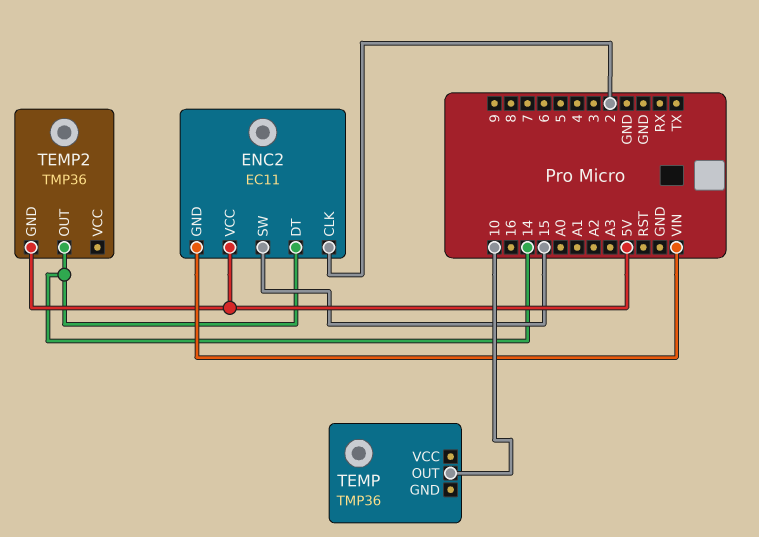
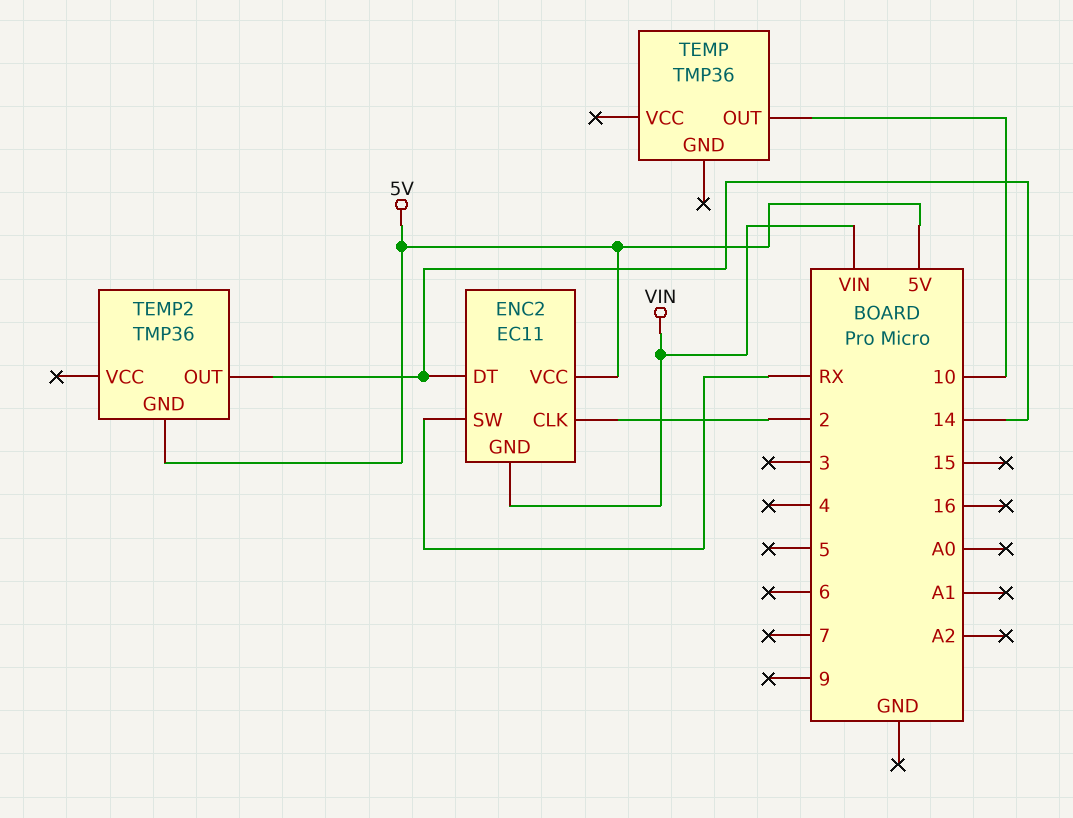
ENC2 pin SW: 15 -> RX

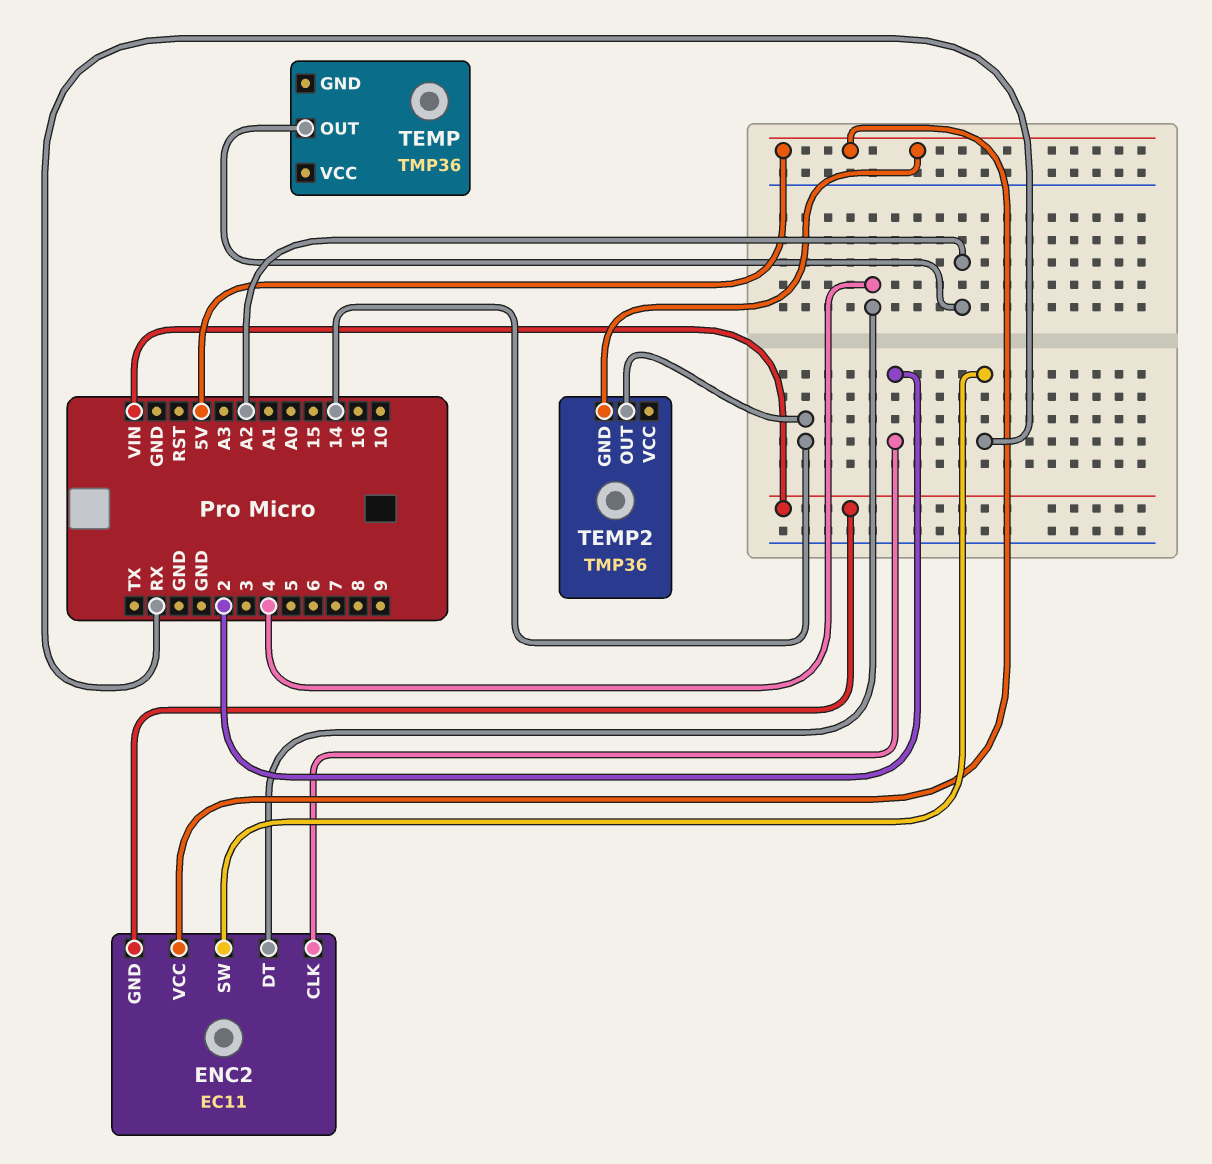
ENC2 pin DT: 14 -> 4
TEMP pin OUT: 10 -> A2

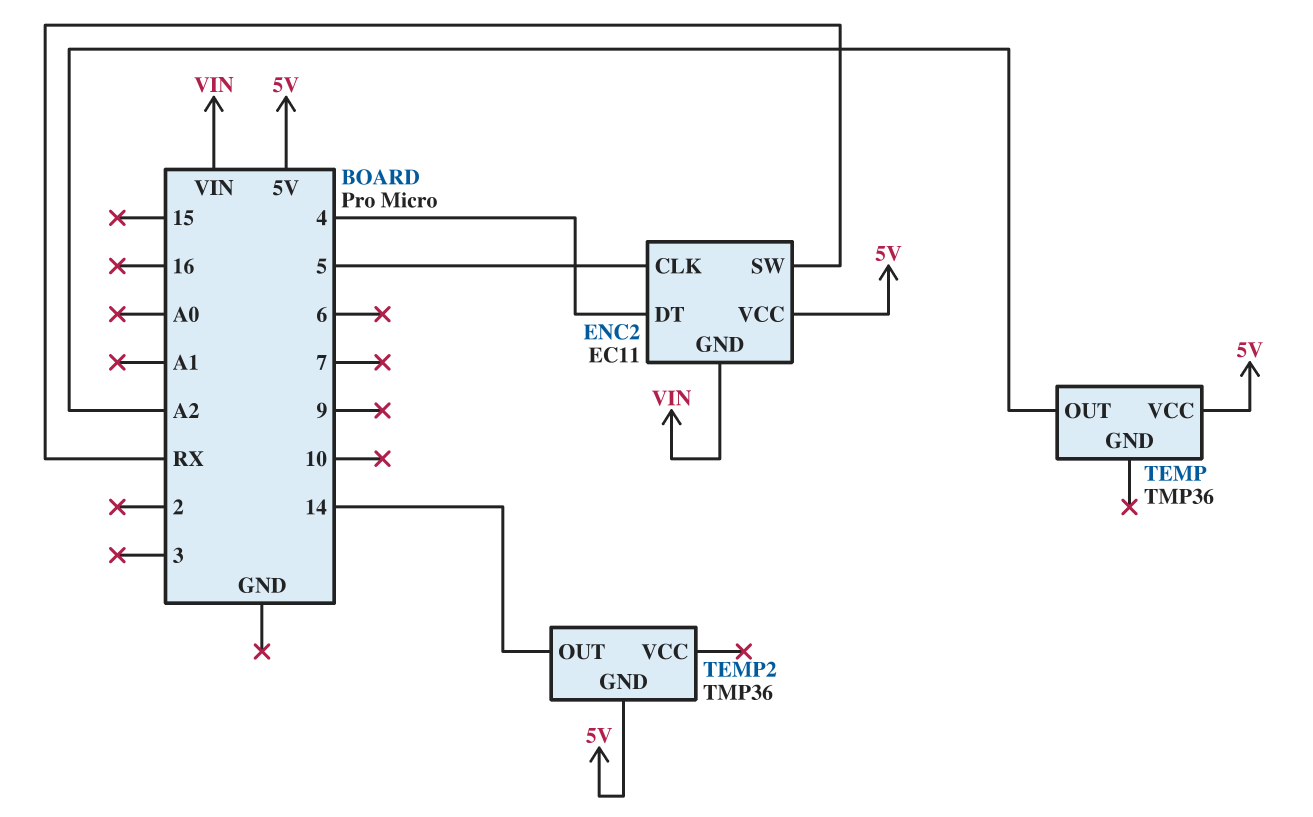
ENC2 pin CLK: 2 -> 5
TEMP pin VCC: none -> 5V

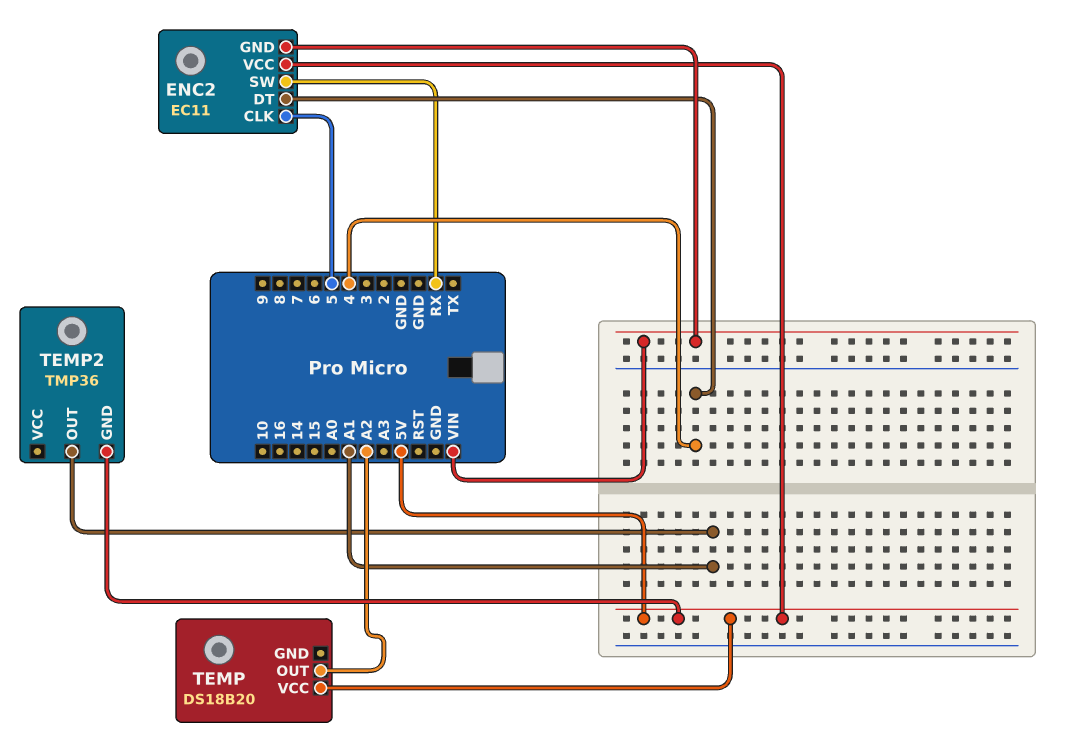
TEMP: TMP36 -> DS18B20
TEMP2 pin OUT: 14 -> A1

